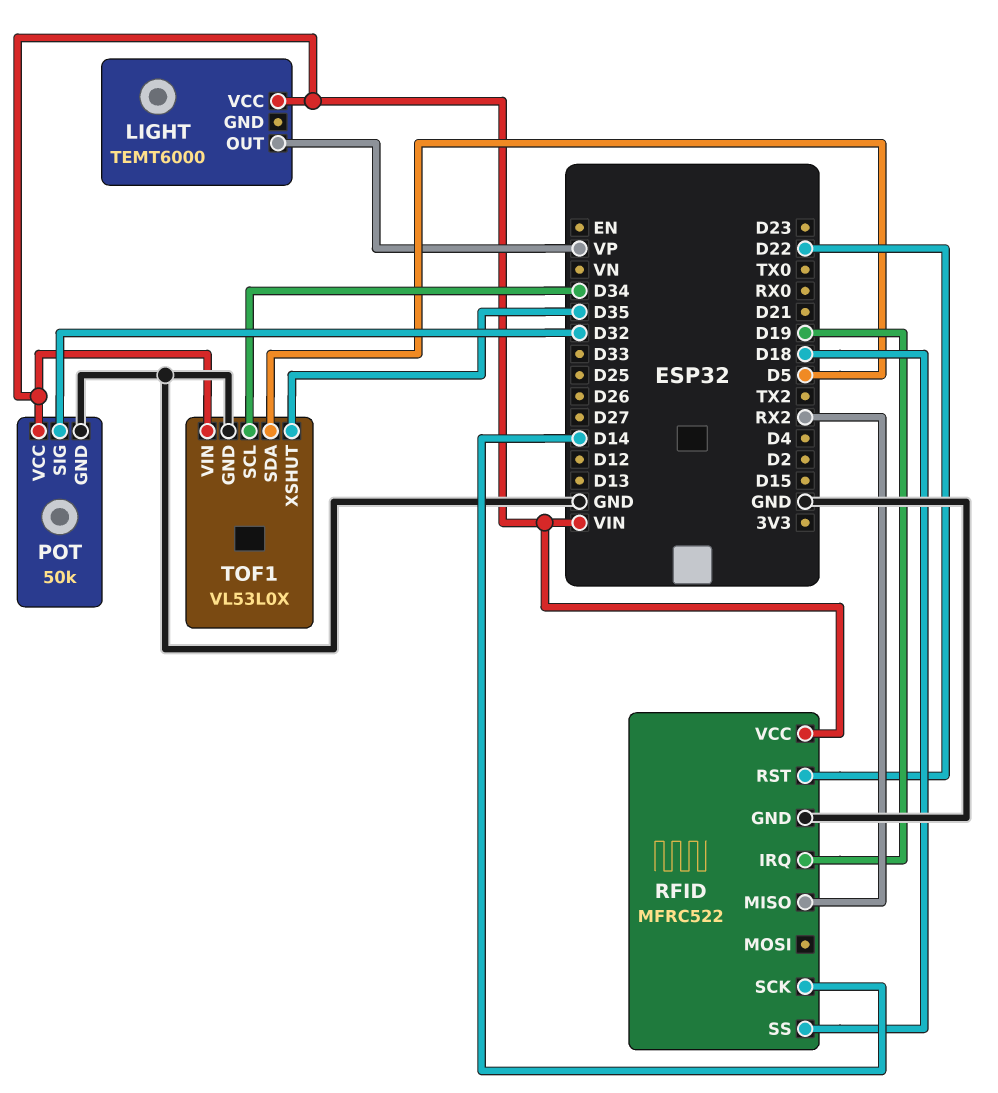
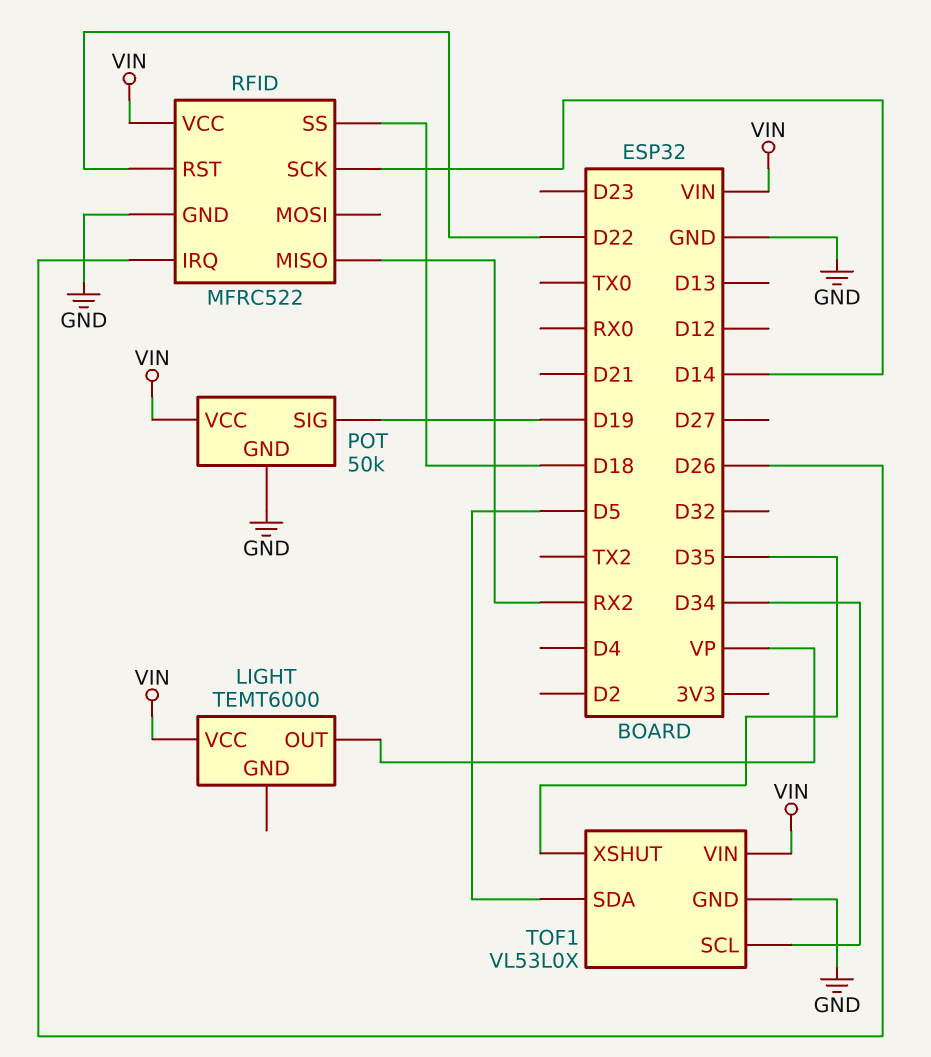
POT pin SIG: D32 -> D19
RFID pin IRQ: D19 -> D26

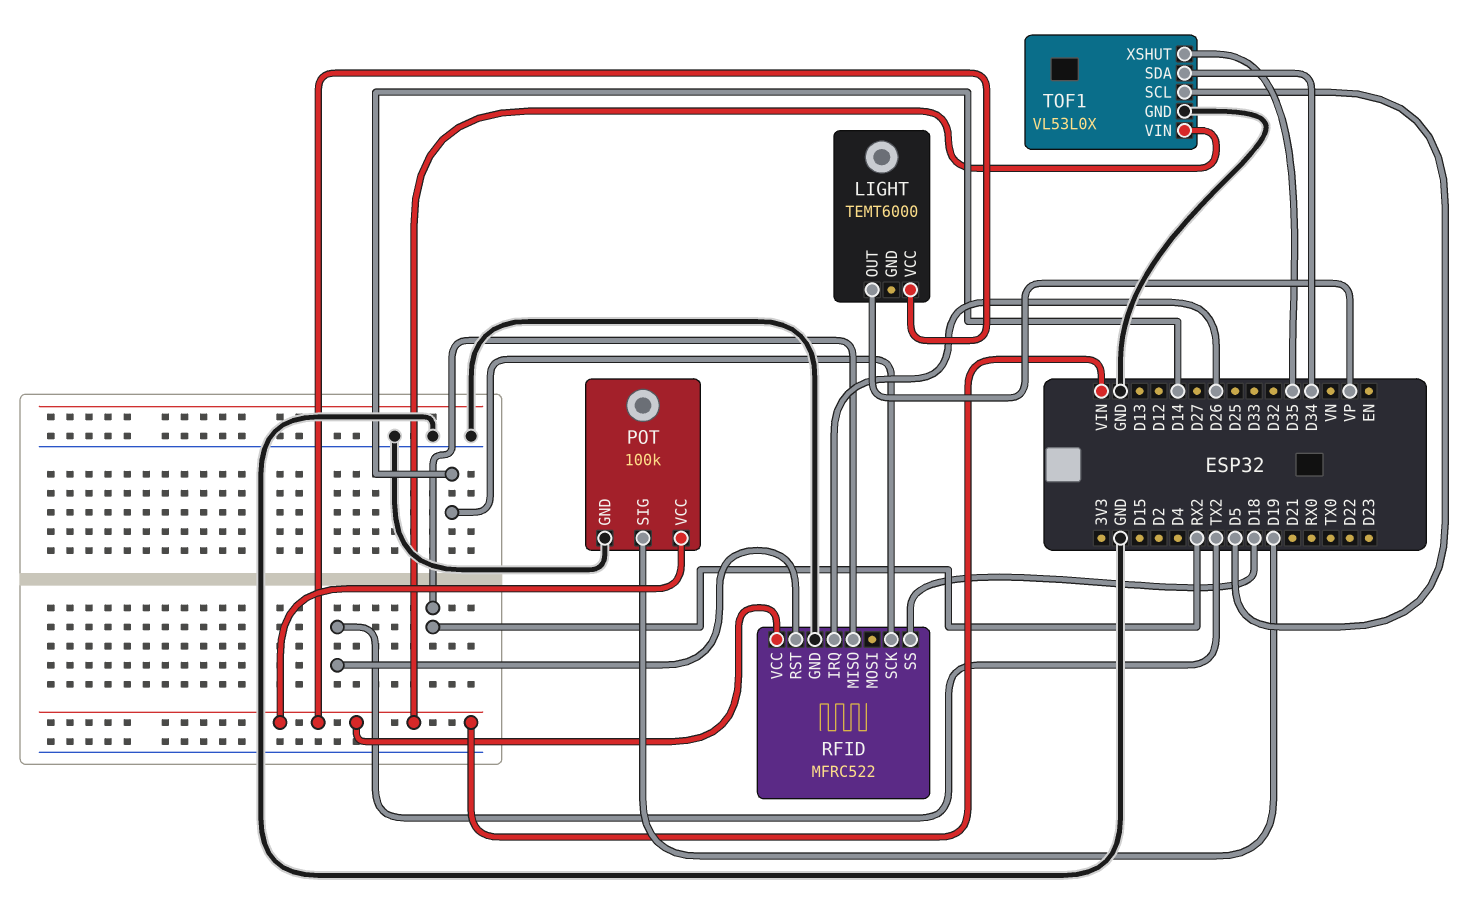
POT: 50k -> 100k
RFID pin RST: D22 -> TX2
TOF1 pin SCL: D34 -> D5
TOF1 pin SDA: D5 -> D34

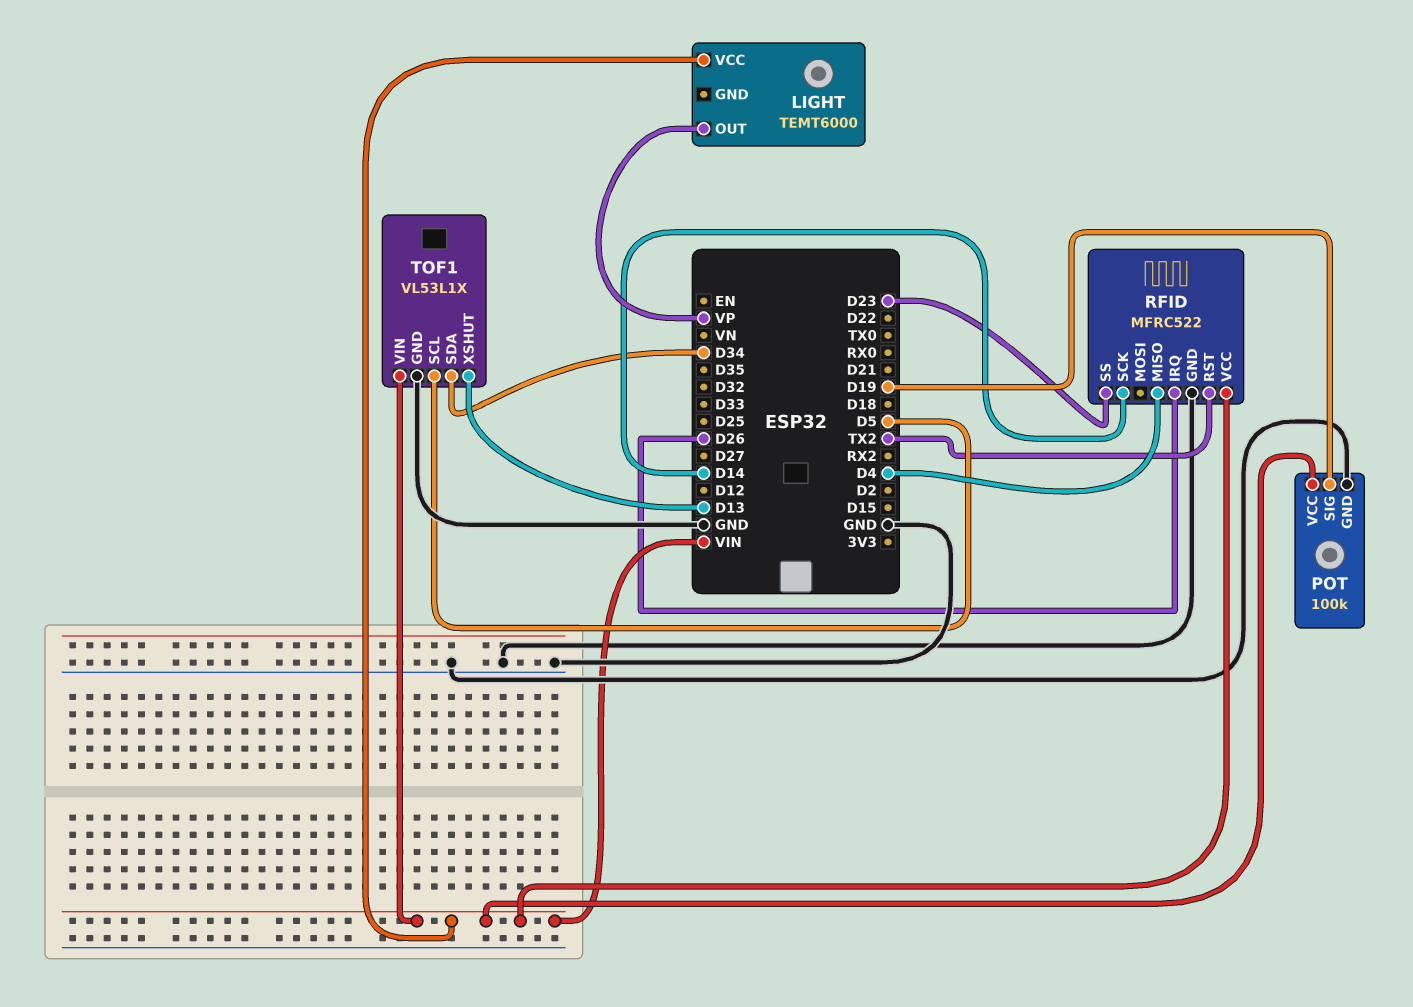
RFID pin MISO: RX2 -> D4
RFID pin SS: D18 -> D23
TOF1: VL53L0X -> VL53L1X
TOF1 pin XSHUT: D35 -> D13

